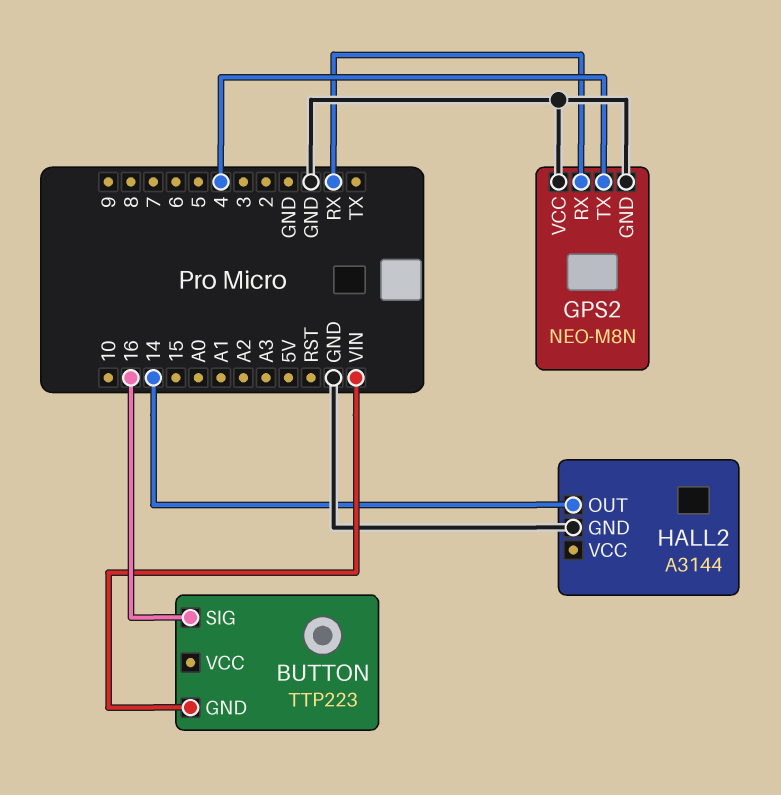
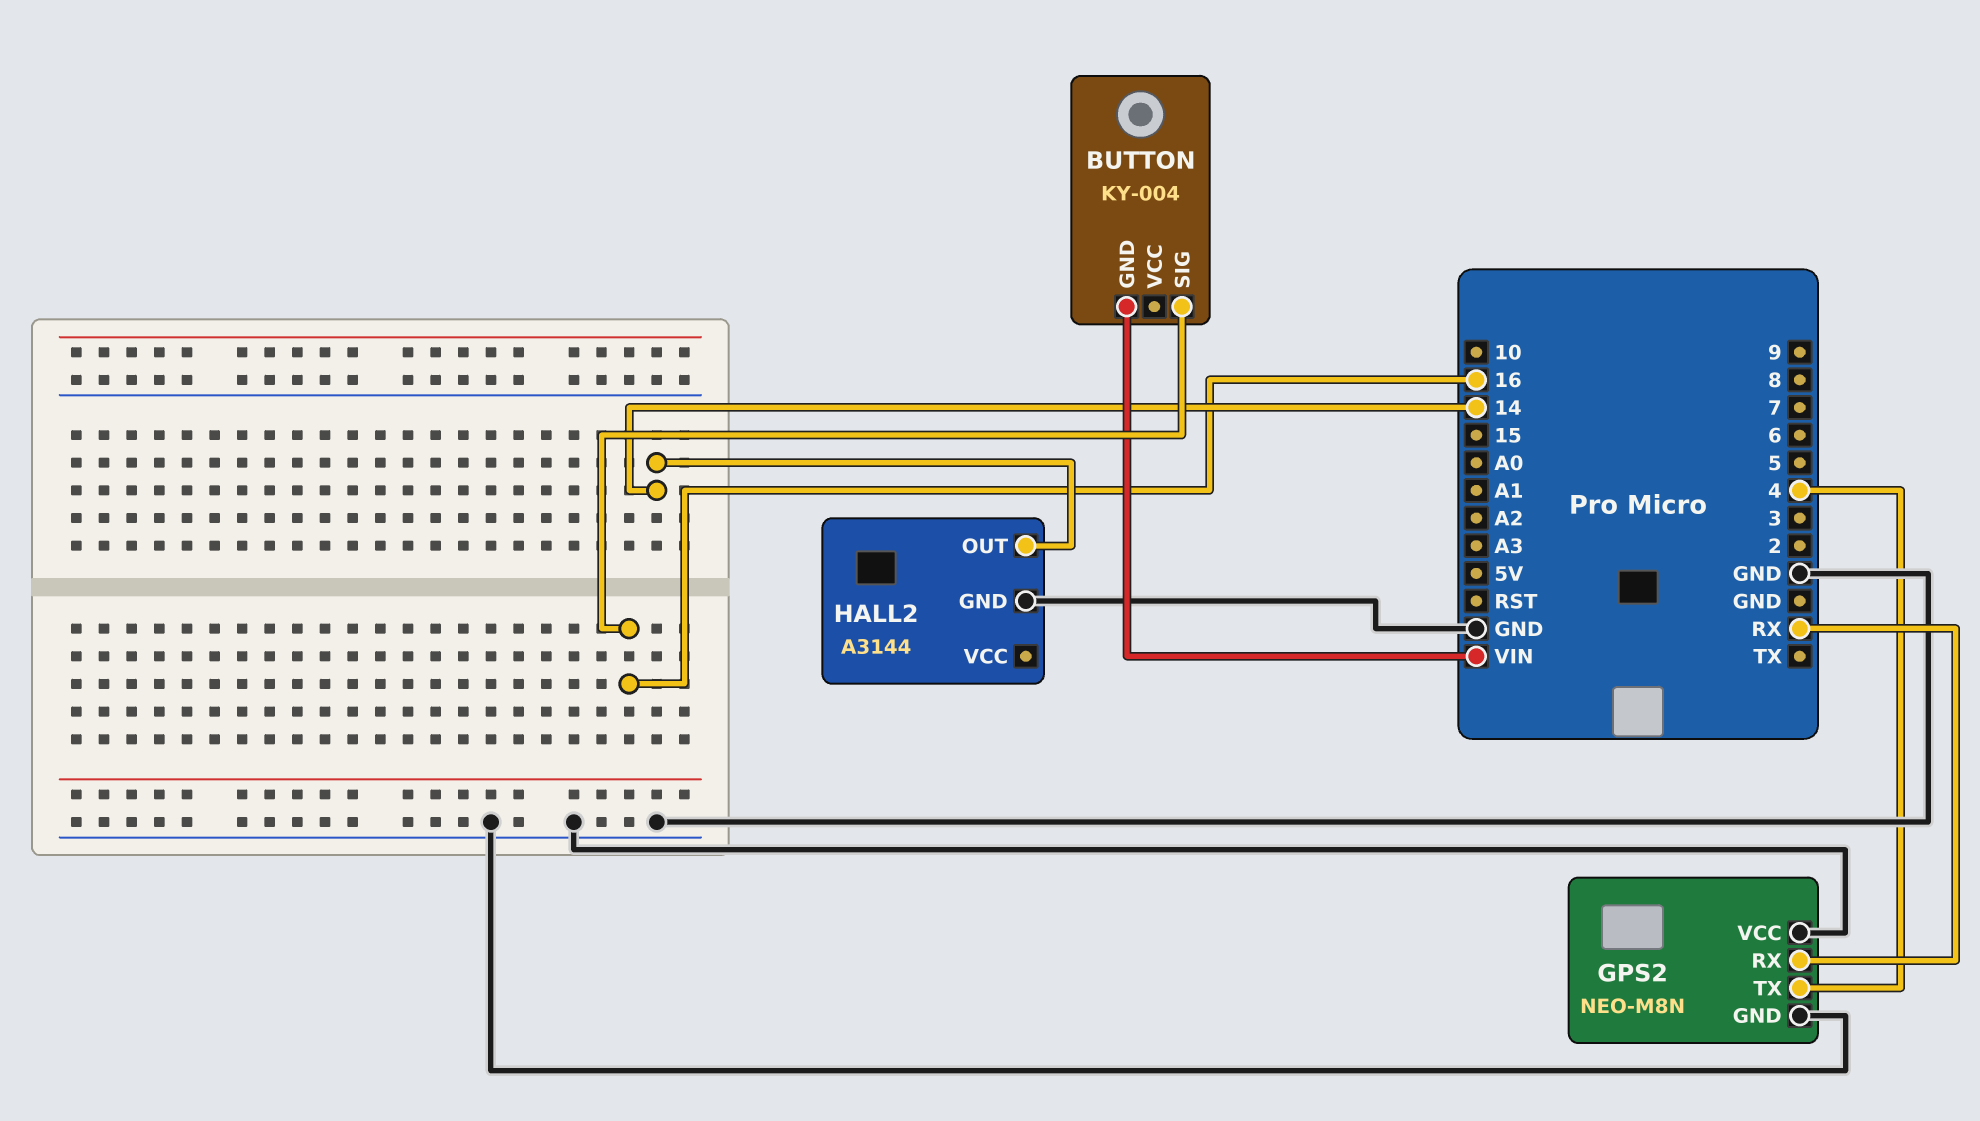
BUTTON: TTP223 -> KY-004

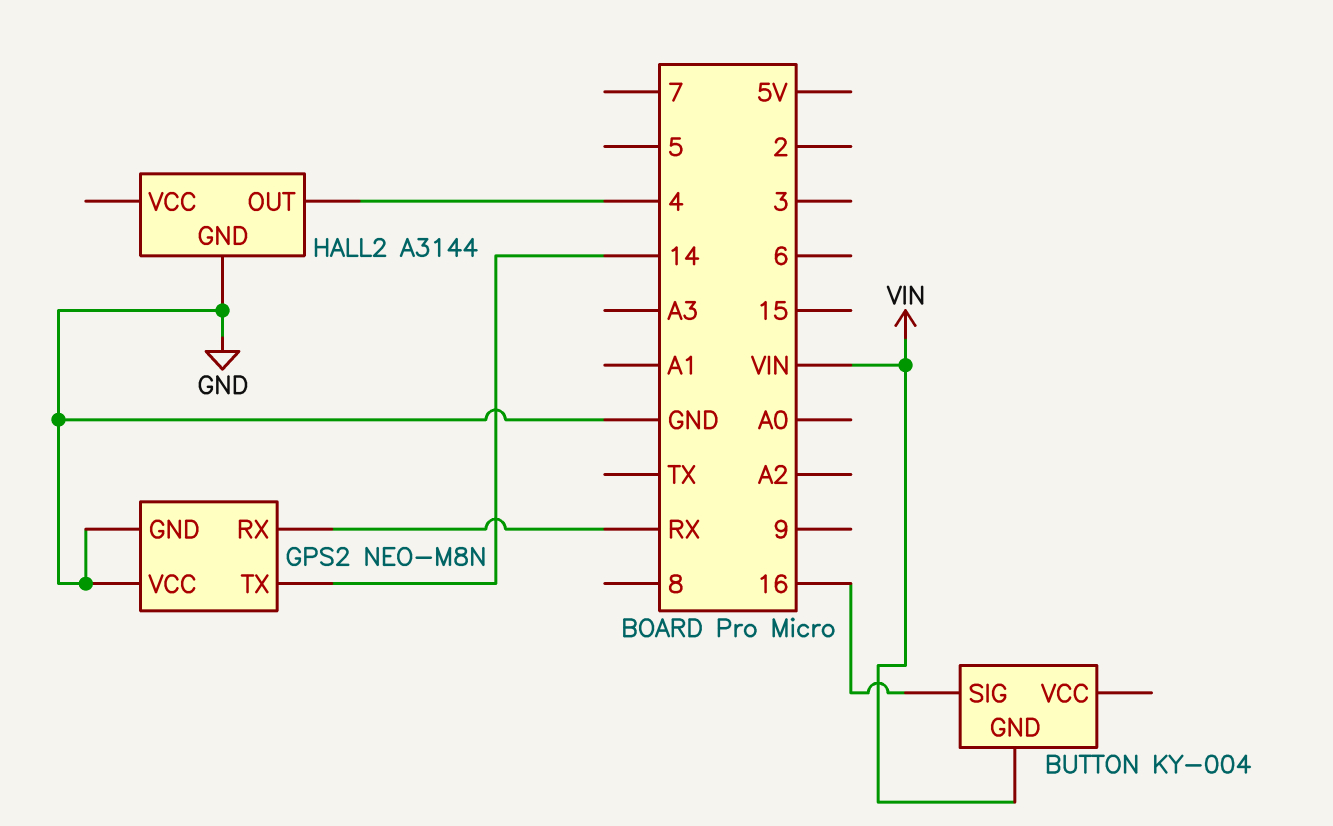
GPS2 pin TX: 4 -> 14
HALL2 pin OUT: 14 -> 4

